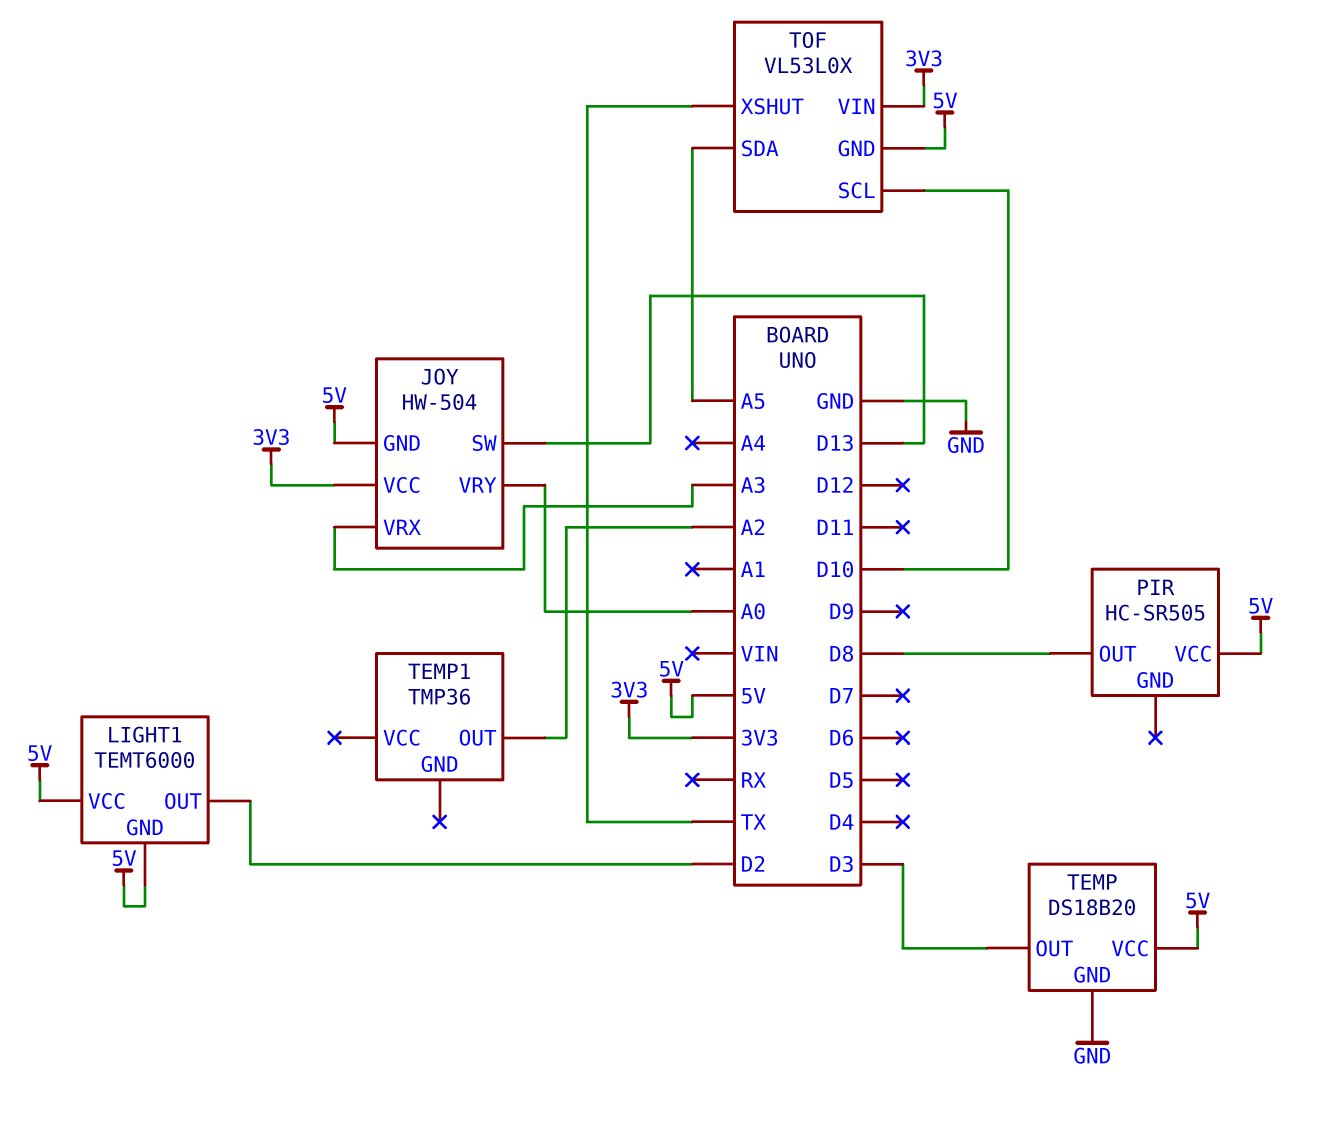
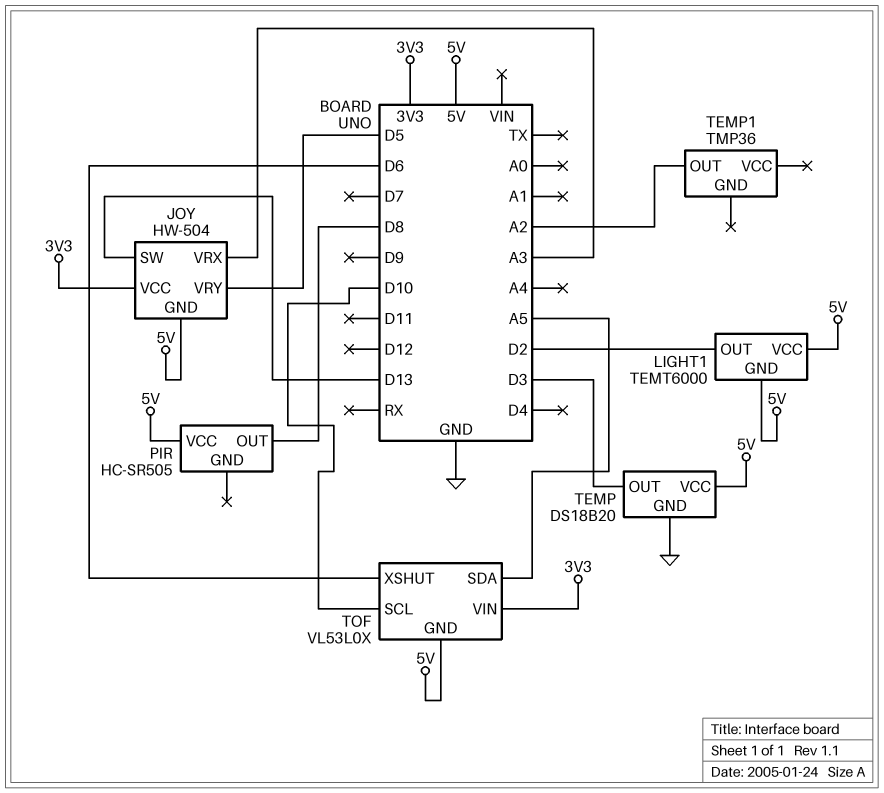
JOY pin VRY: A0 -> D5
TOF pin XSHUT: TX -> D6

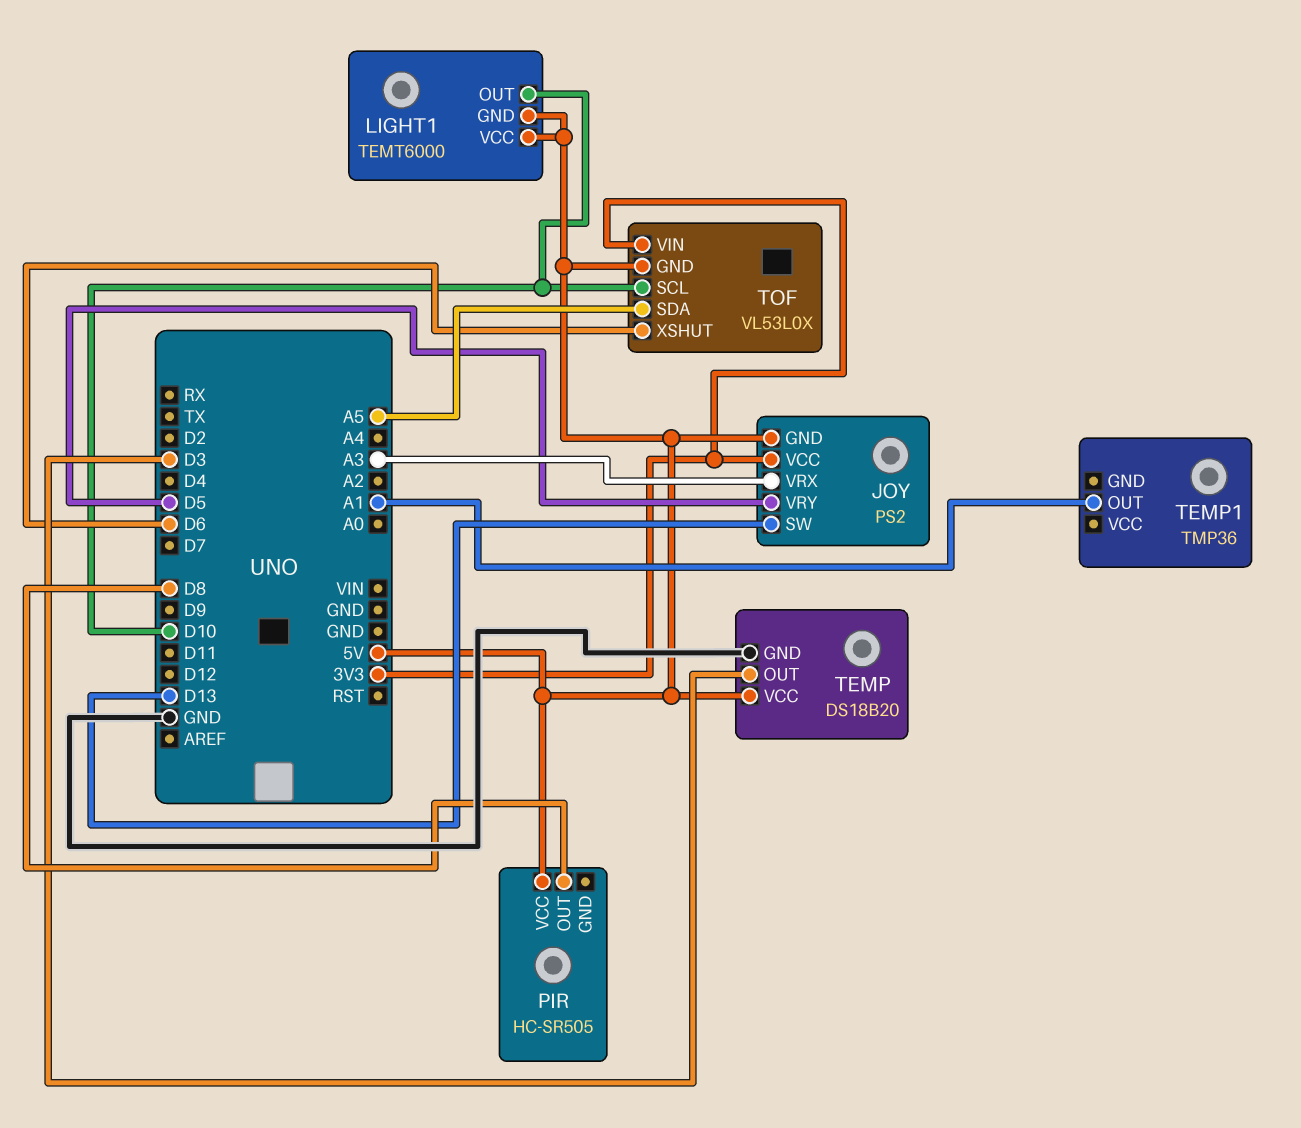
JOY: HW-504 -> PS2
LIGHT1 pin OUT: D2 -> D10
TEMP1 pin OUT: A2 -> A1

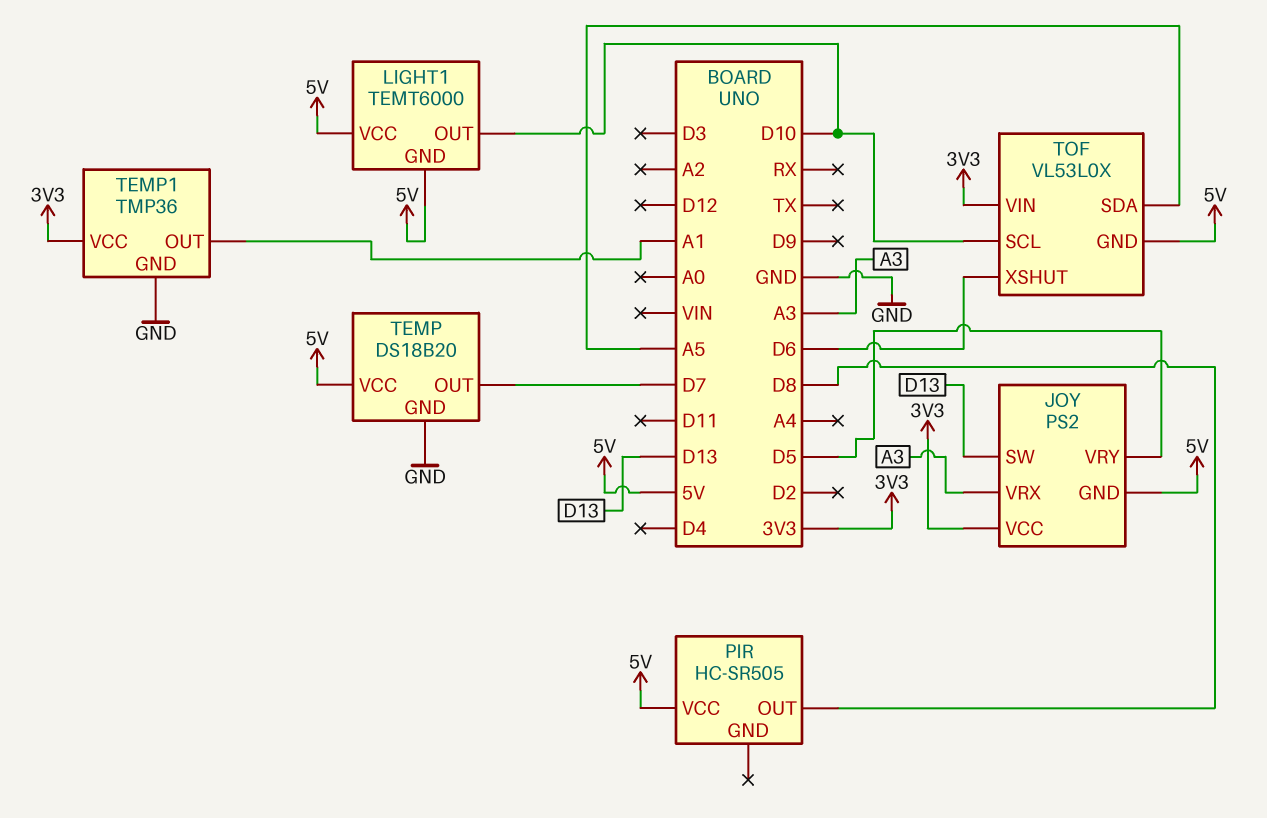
TEMP pin OUT: D3 -> D7
TEMP1 pin GND: none -> GND
TEMP1 pin VCC: none -> 3V3

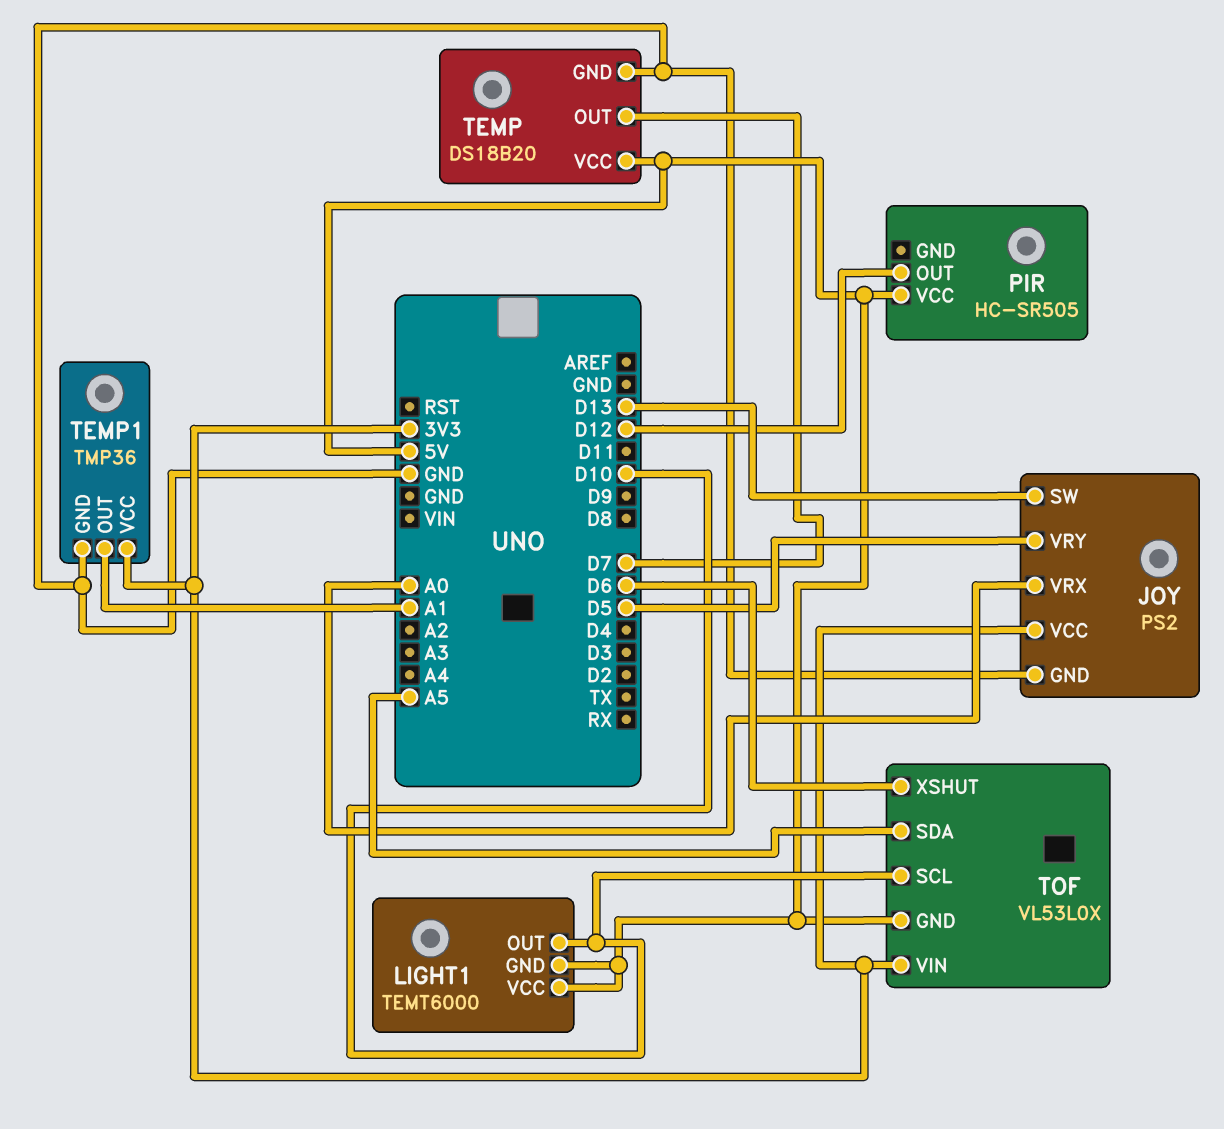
JOY pin GND: 5V -> GND
JOY pin VRX: A3 -> A0
PIR pin OUT: D8 -> D12

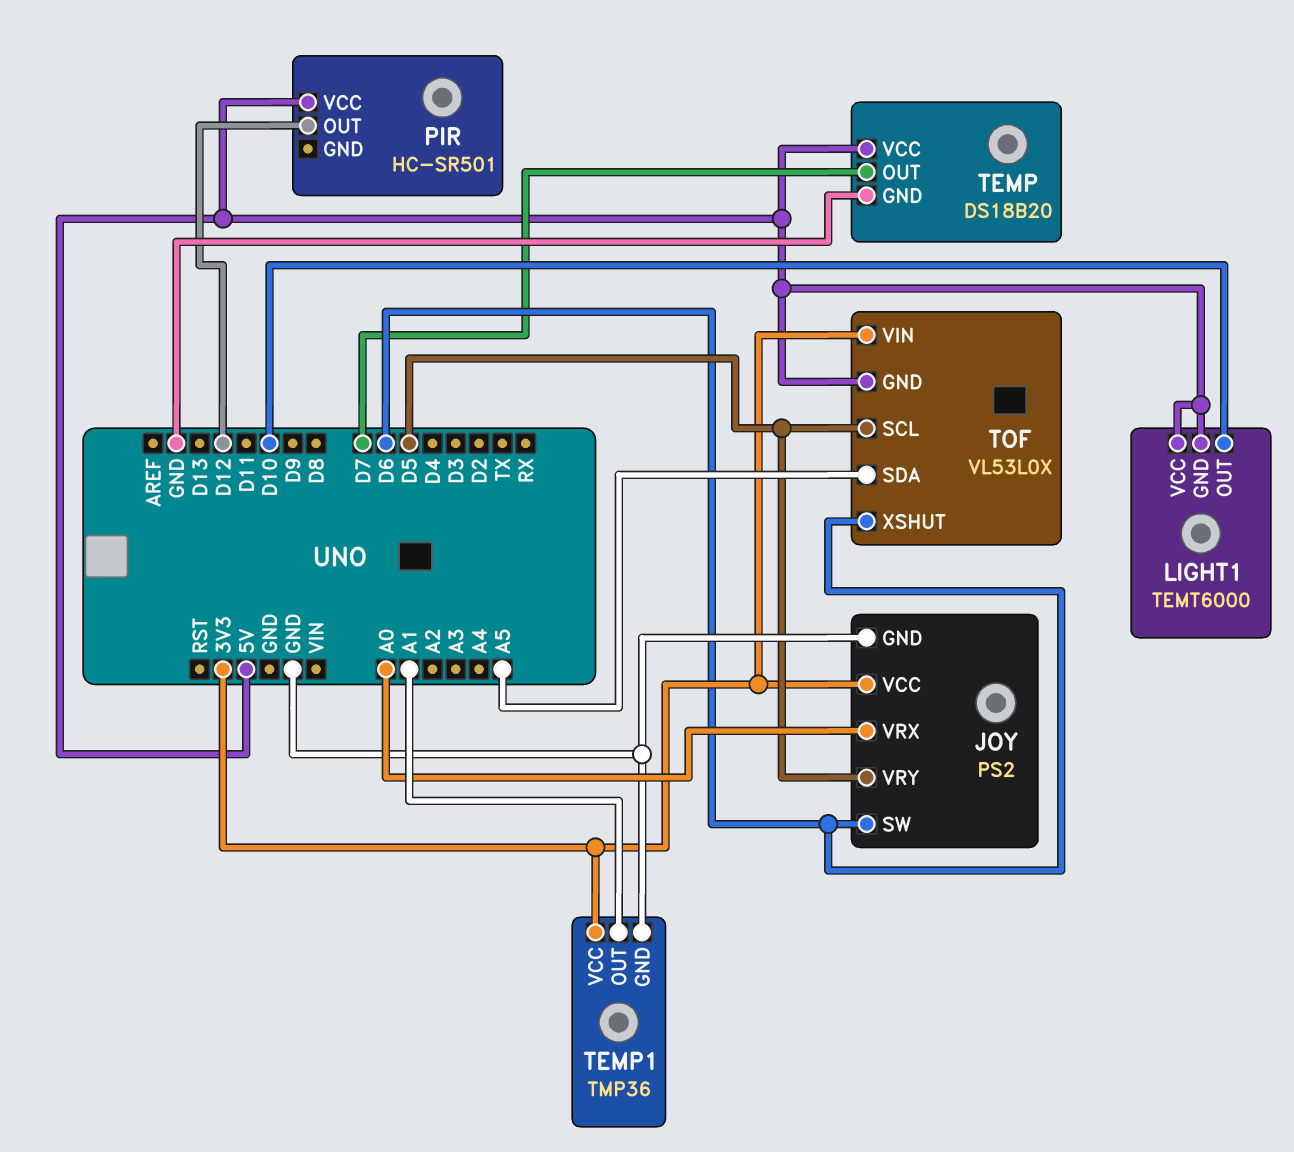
JOY pin SW: D13 -> D6
PIR: HC-SR505 -> HC-SR501
TOF pin SCL: D10 -> D5

